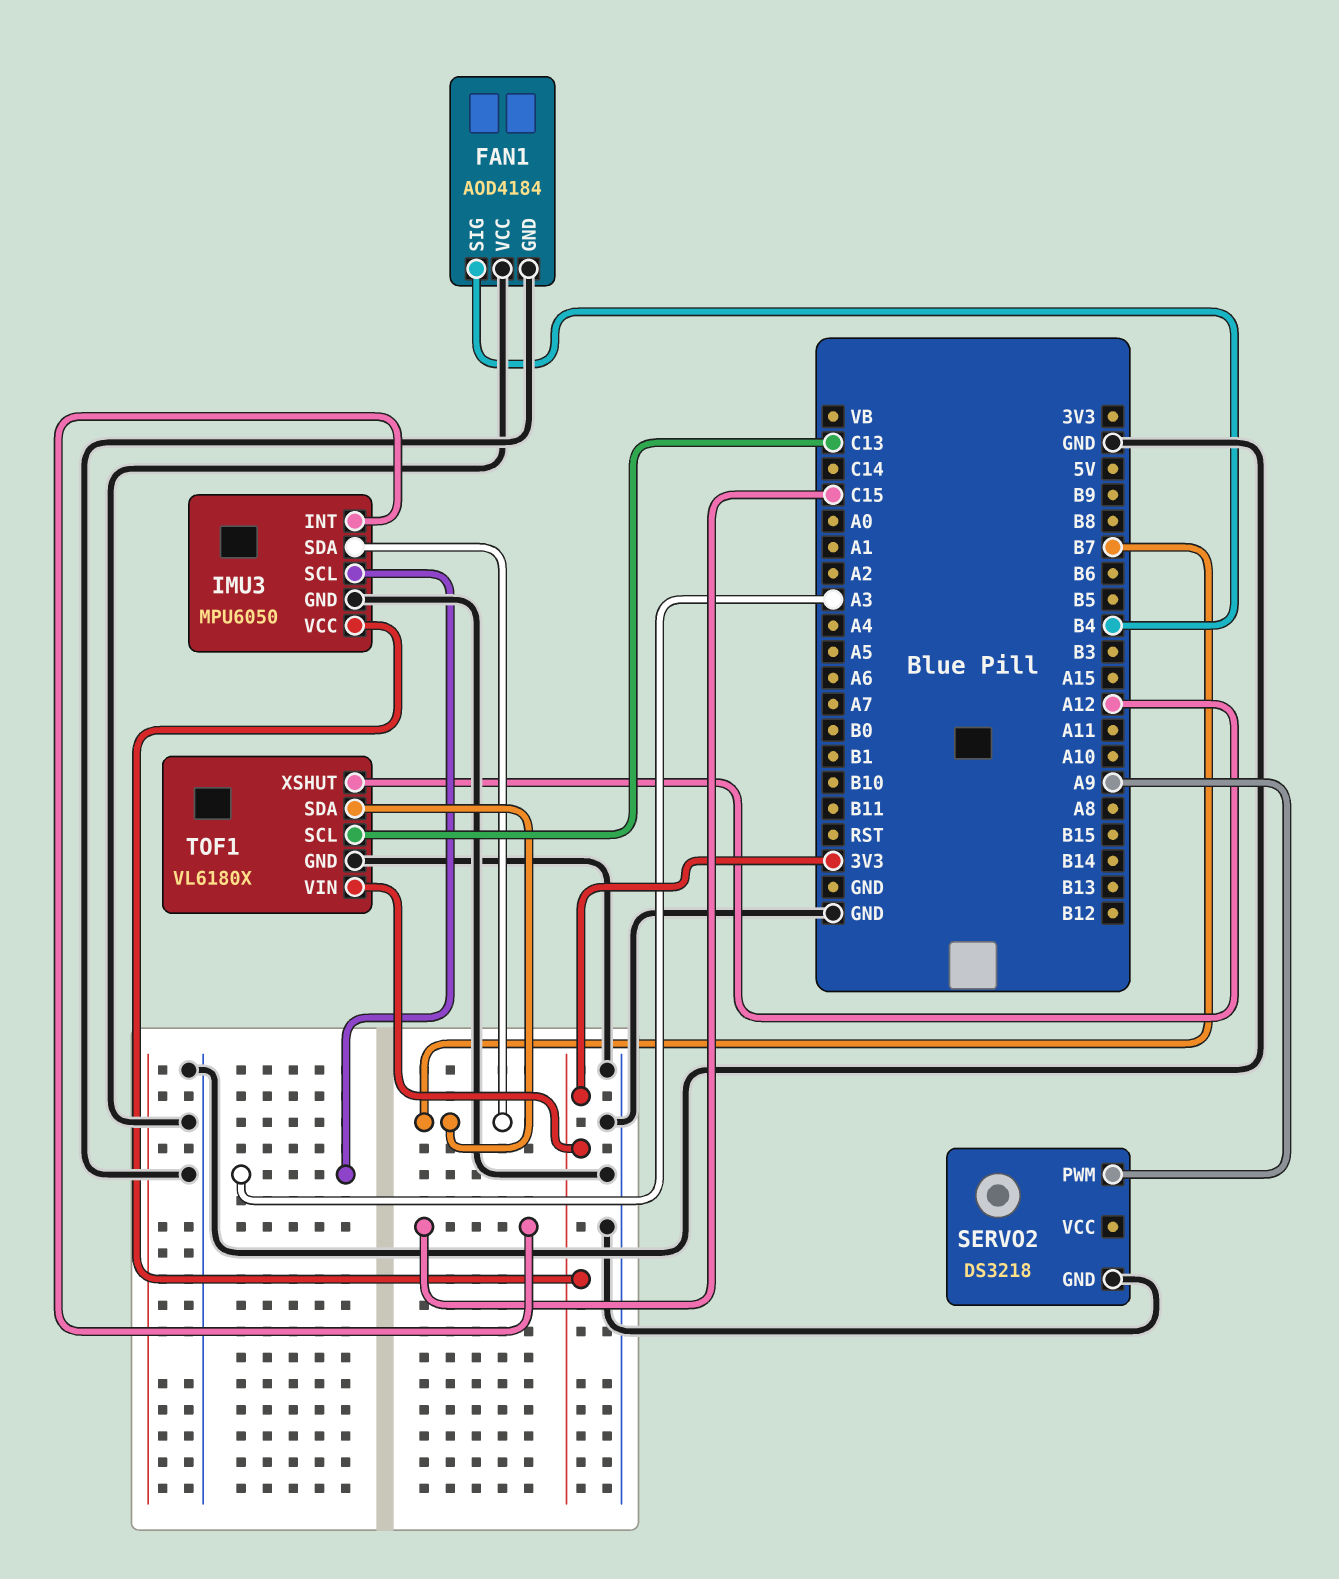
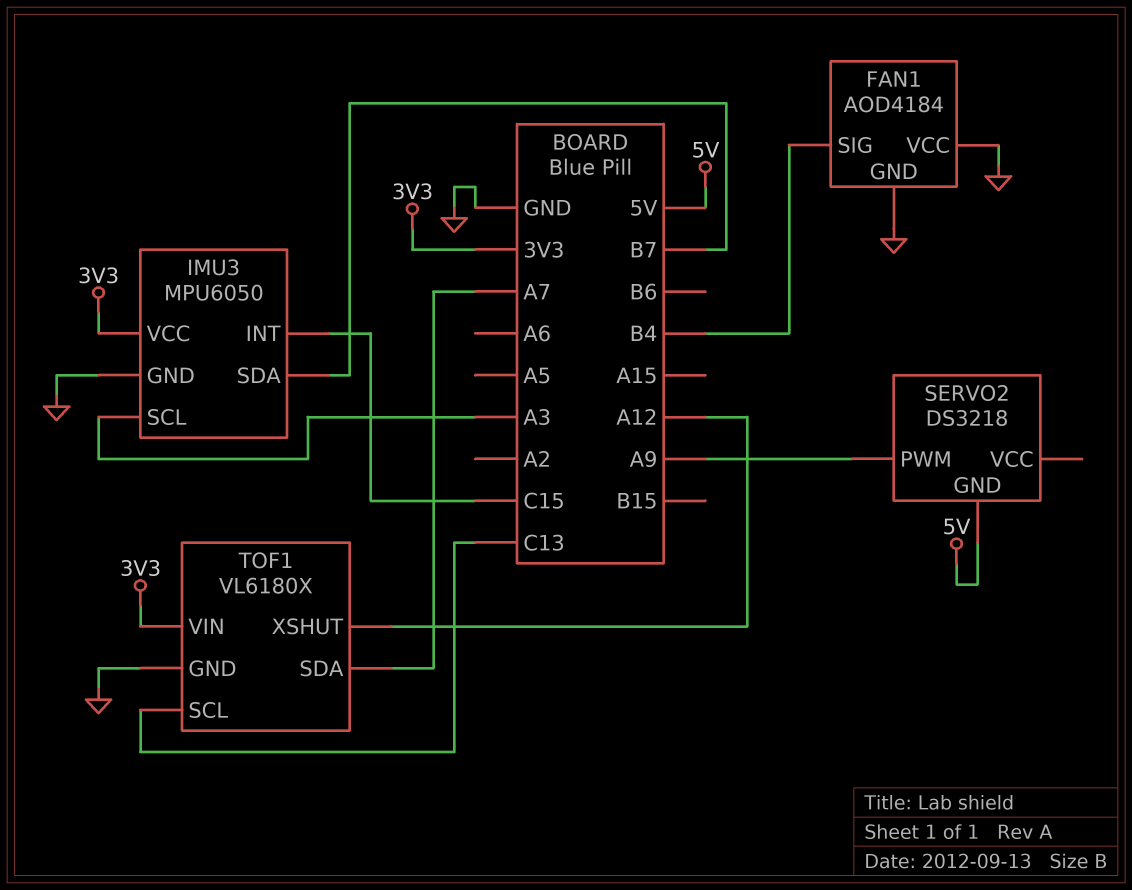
SERVO2 pin GND: GND -> 5V
TOF1 pin SDA: B7 -> A7

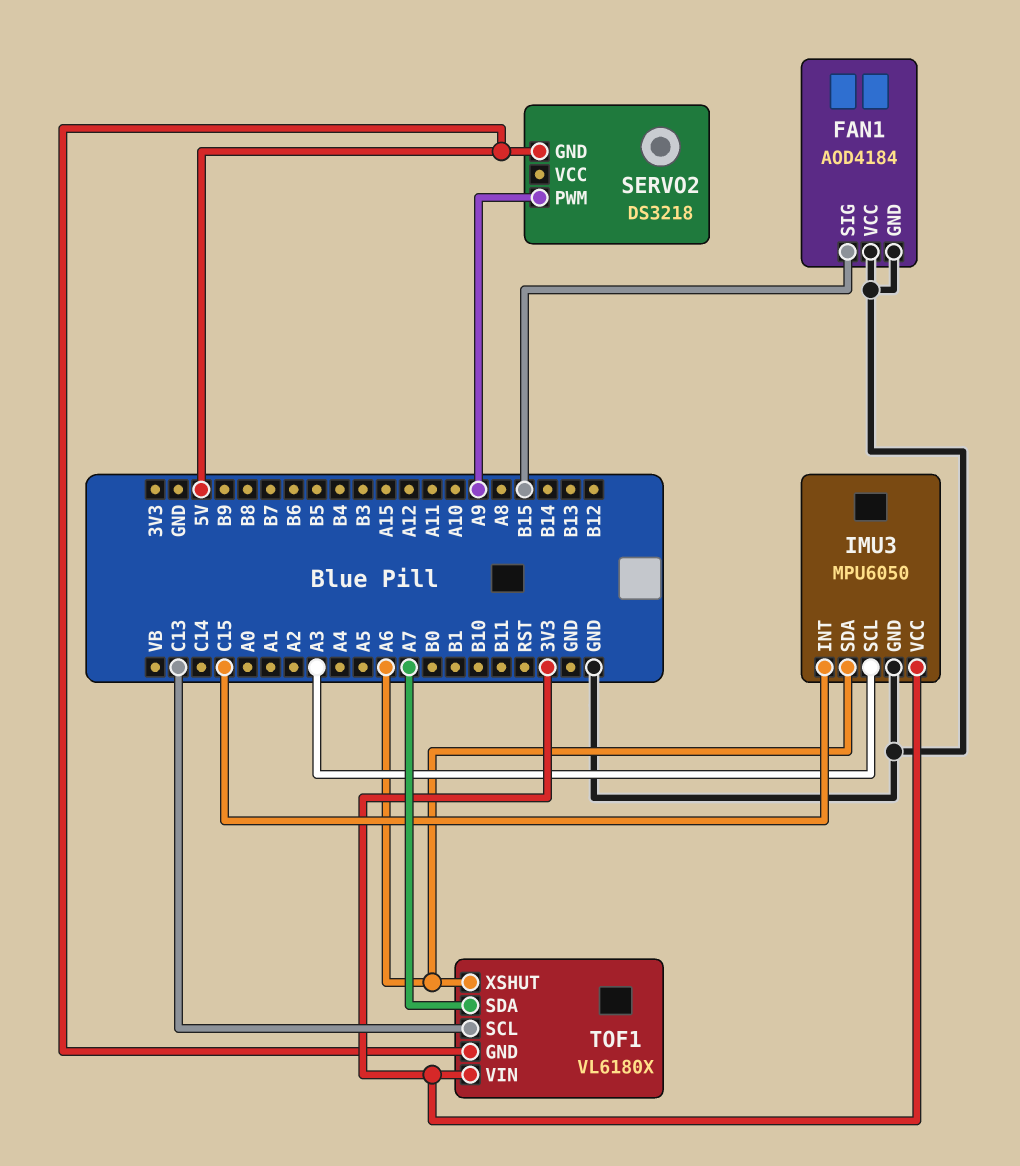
FAN1 pin SIG: B4 -> B15
IMU3 pin SDA: B7 -> A6
TOF1 pin GND: GND -> 5V
TOF1 pin XSHUT: A12 -> A6

